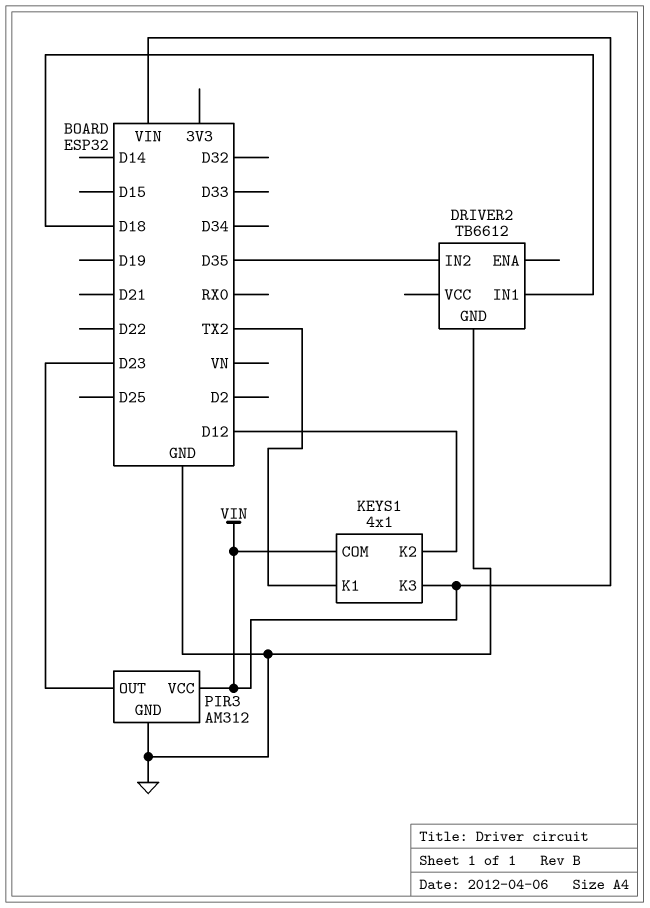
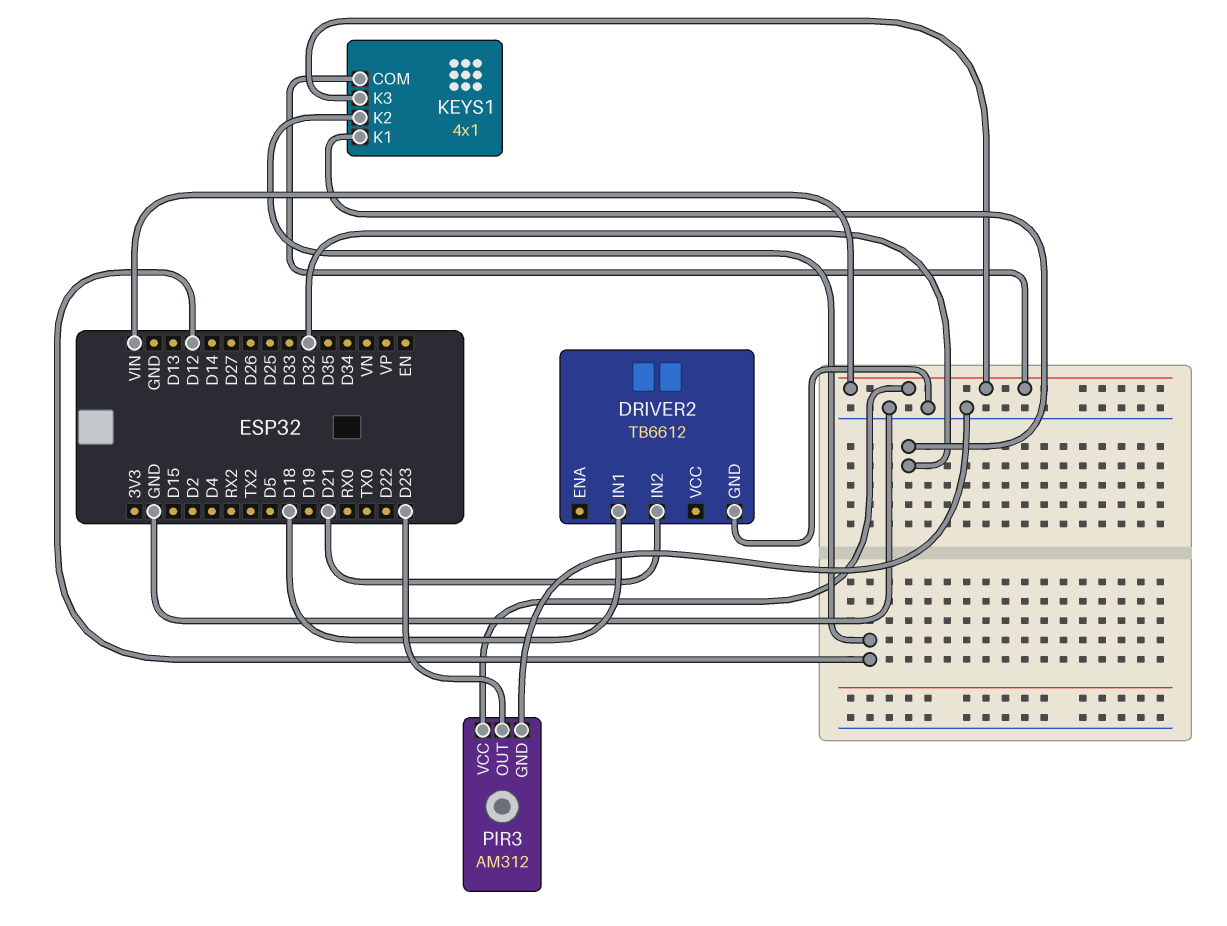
DRIVER2 pin IN2: D35 -> D21
KEYS1 pin K1: TX2 -> D32

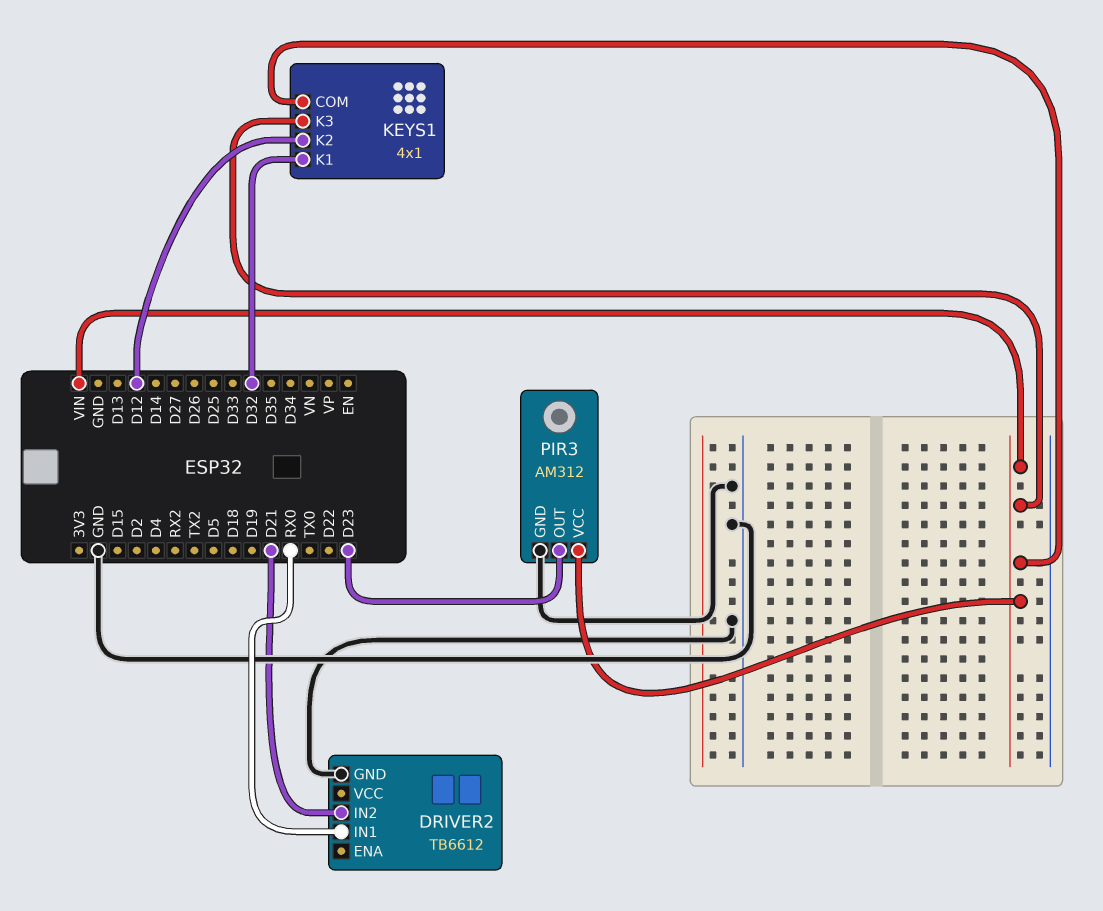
DRIVER2 pin IN1: D18 -> RX0

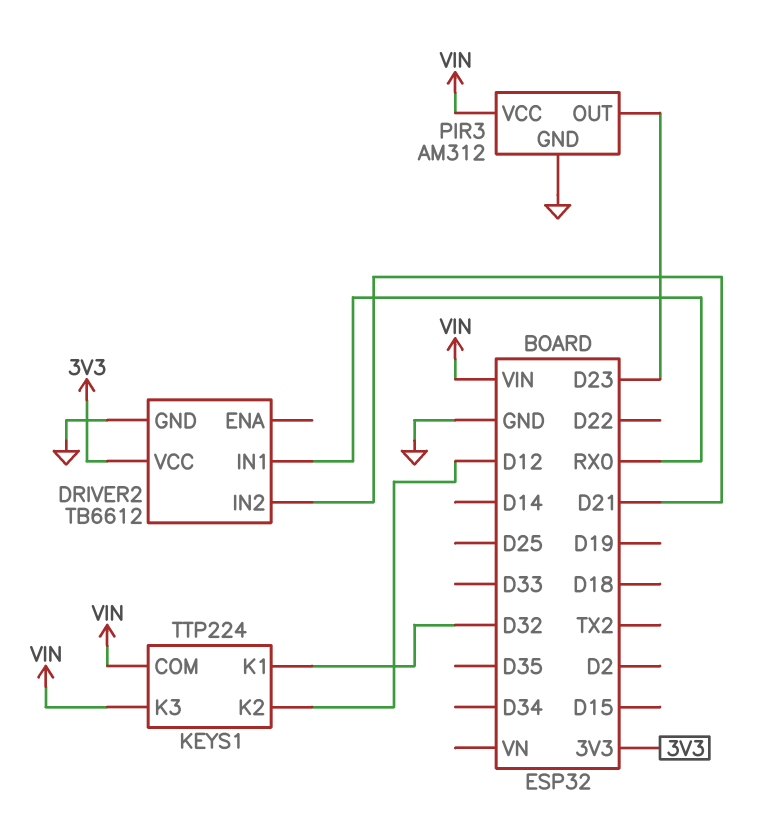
DRIVER2 pin VCC: none -> 3V3
KEYS1: 4x1 -> TTP224

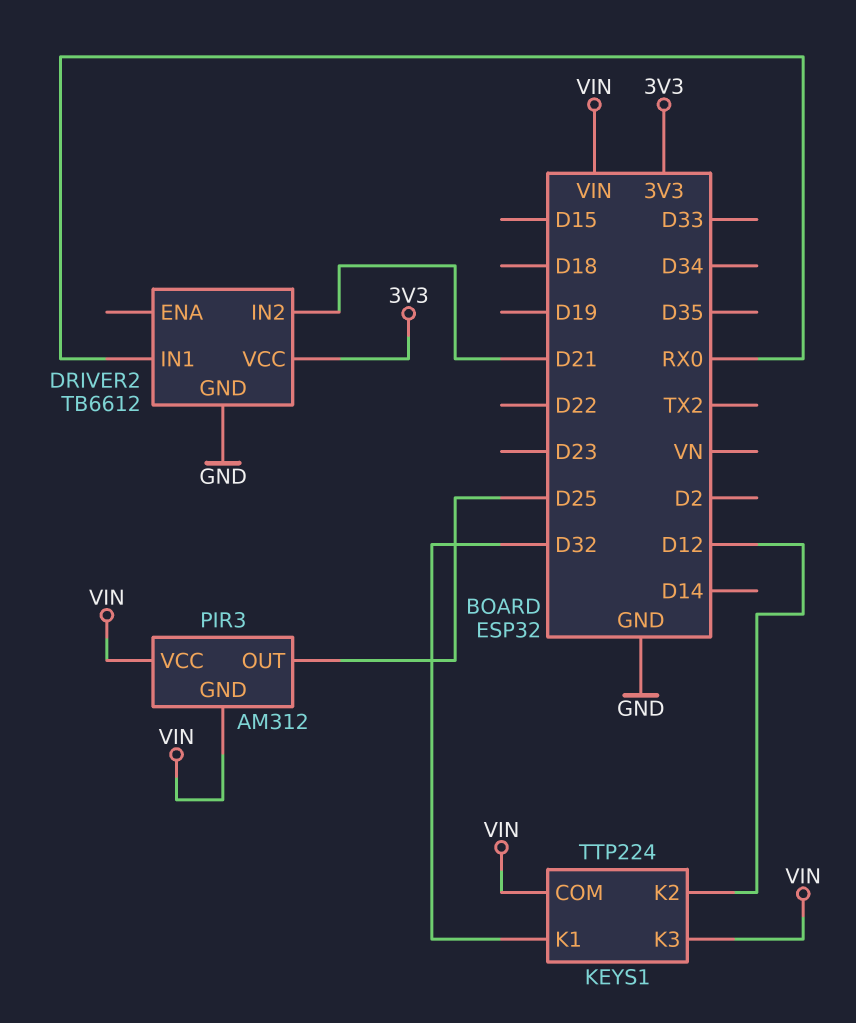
PIR3 pin GND: GND -> VIN
PIR3 pin OUT: D23 -> D25

